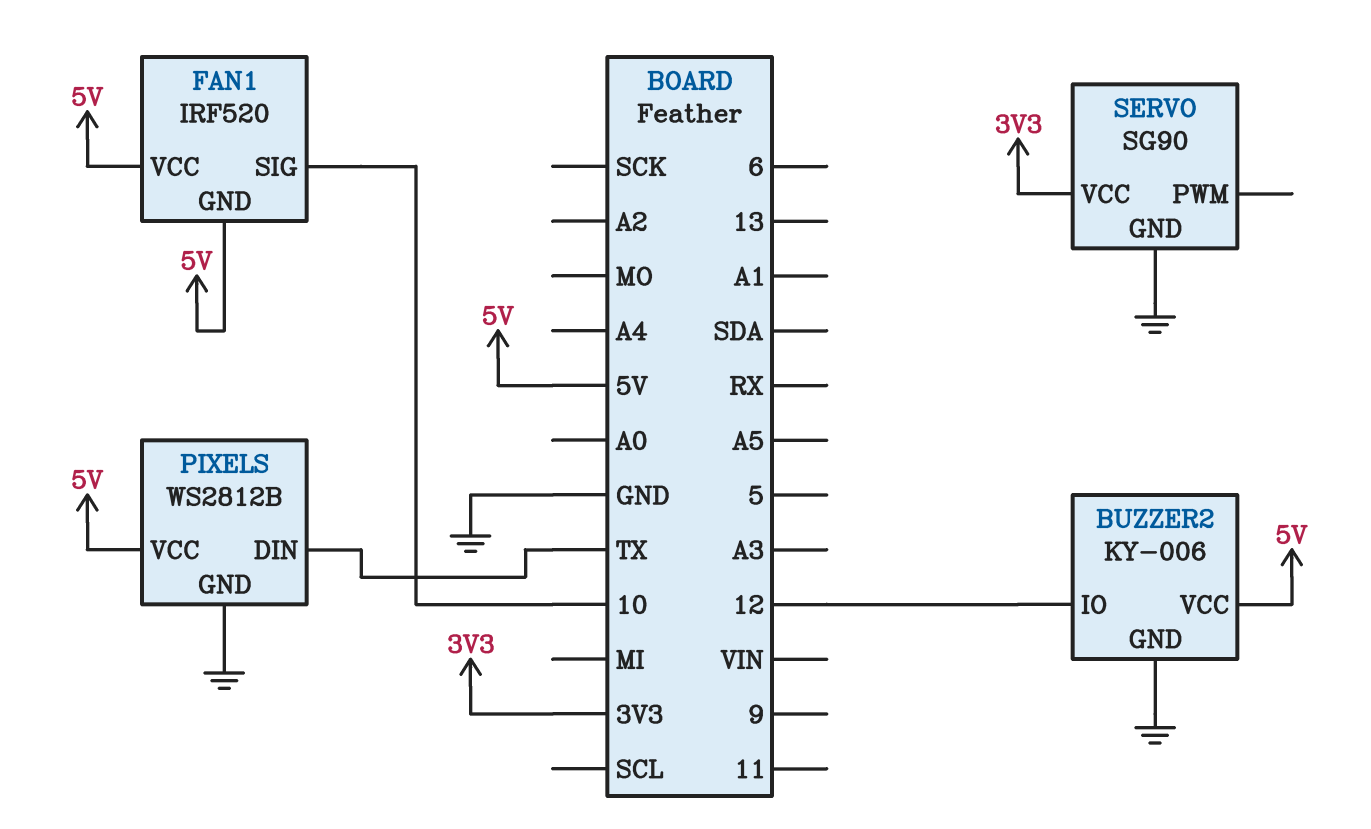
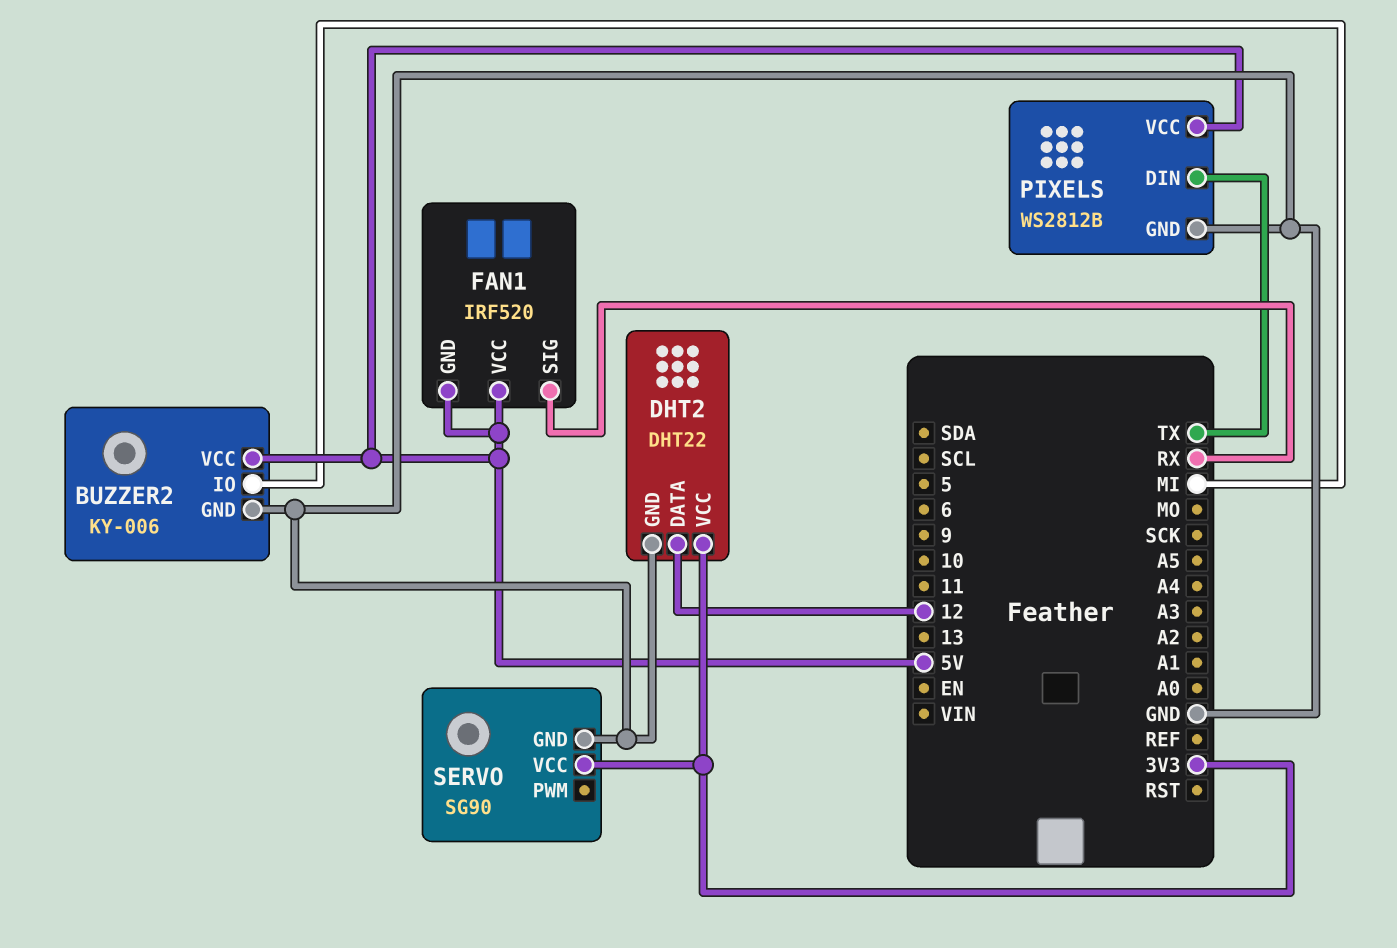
BUZZER2 pin IO: 12 -> MI
DHT2: none -> DHT22
DHT2 pin DATA: none -> 12
DHT2 pin GND: none -> GND
DHT2 pin VCC: none -> 3V3
FAN1 pin SIG: 10 -> RX

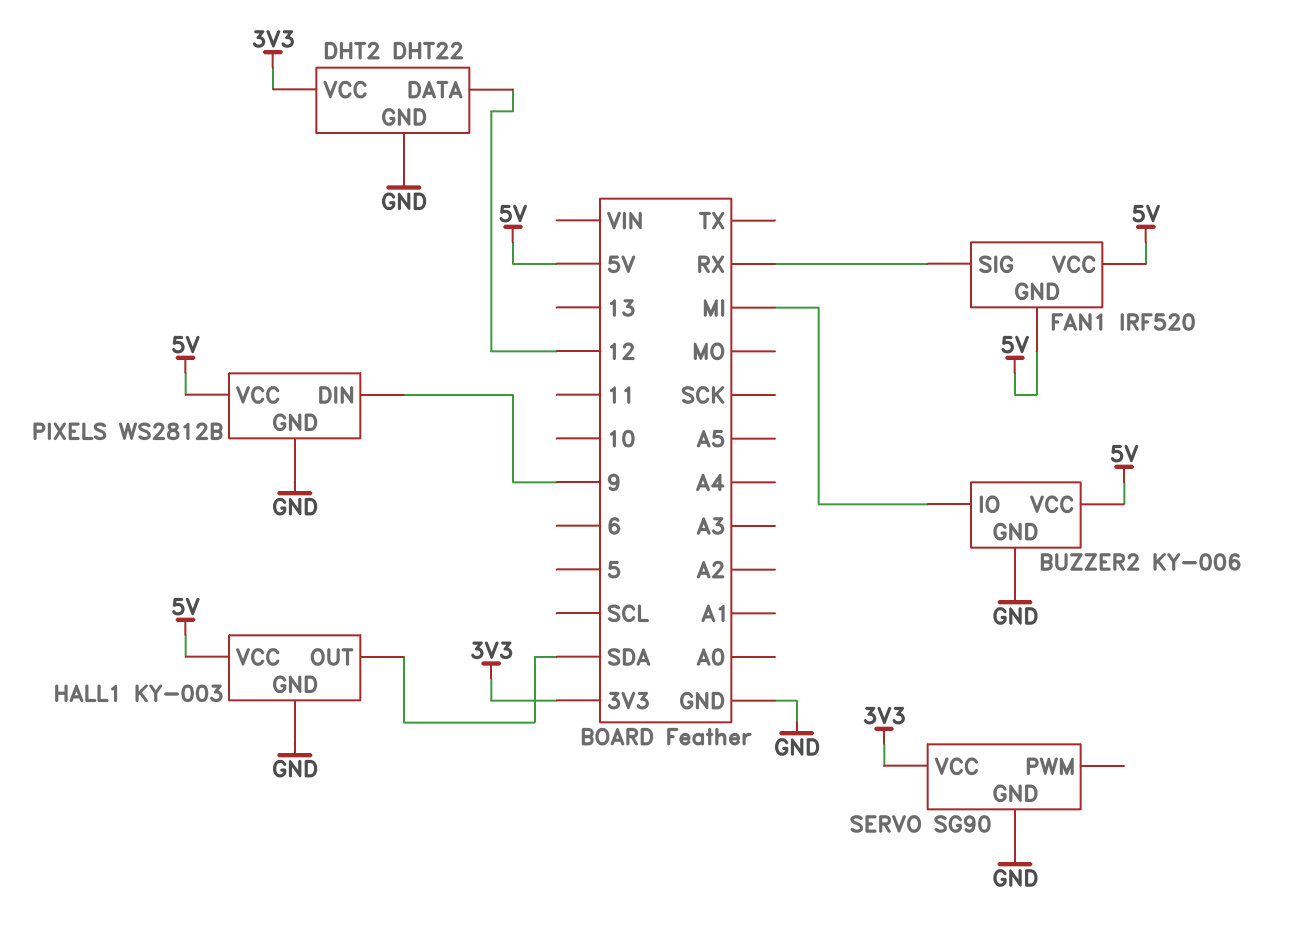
HALL1: none -> KY-003
HALL1 pin GND: none -> GND
HALL1 pin OUT: none -> SDA
HALL1 pin VCC: none -> 5V
PIXELS pin DIN: TX -> 9

